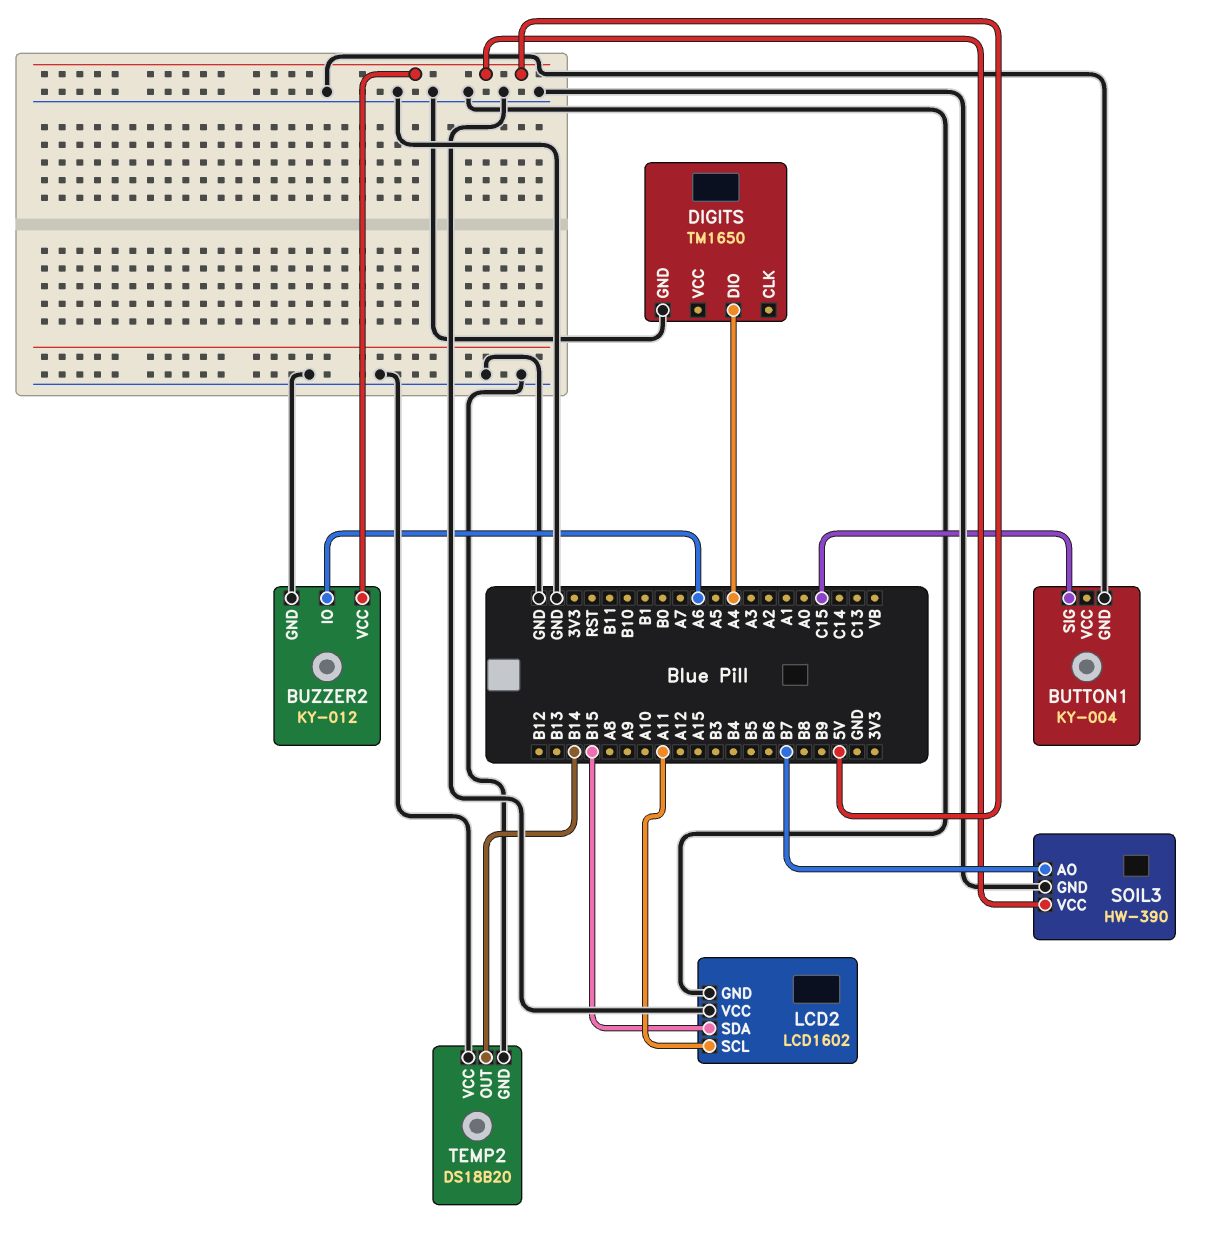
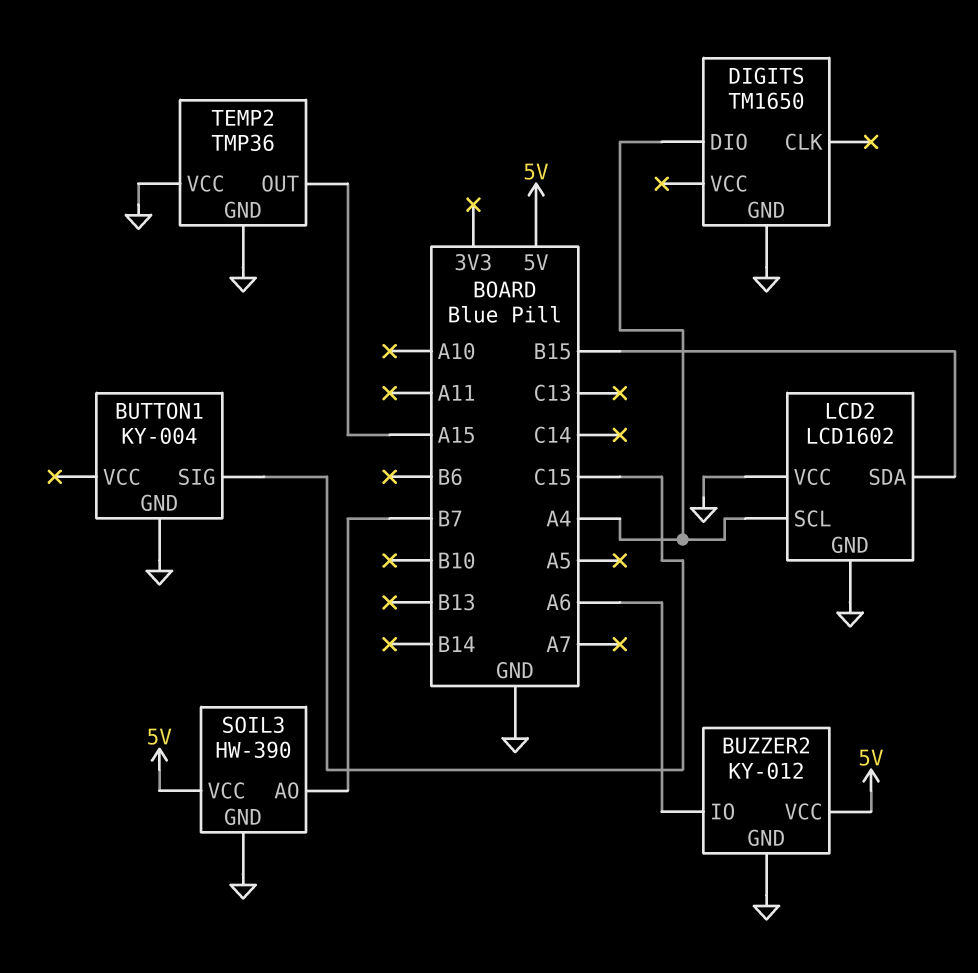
LCD2 pin SCL: A11 -> A4
TEMP2: DS18B20 -> TMP36
TEMP2 pin OUT: B14 -> A15

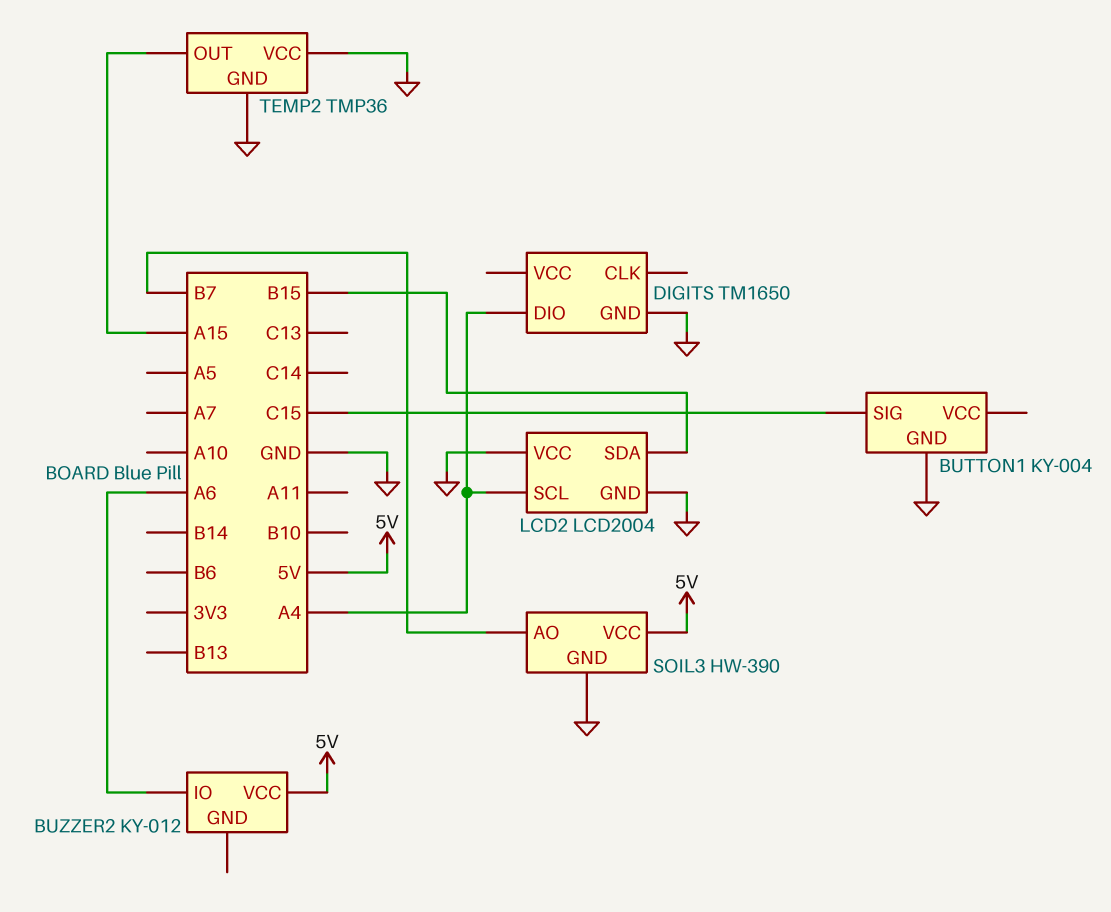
BUZZER2 pin GND: GND -> none
LCD2: LCD1602 -> LCD2004

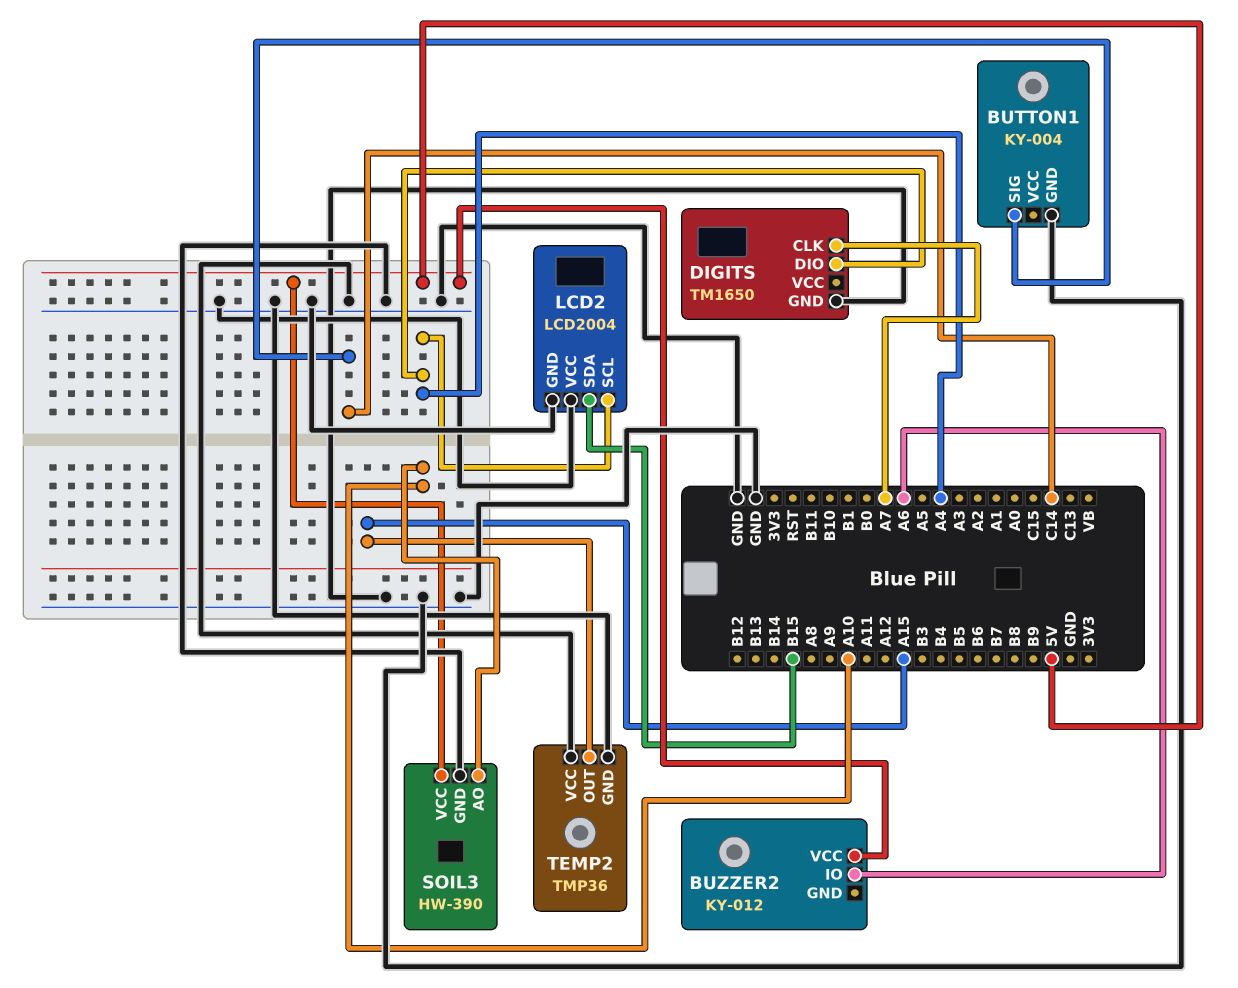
BUTTON1 pin SIG: C15 -> C14
DIGITS pin CLK: none -> A7
SOIL3 pin AO: B7 -> A10

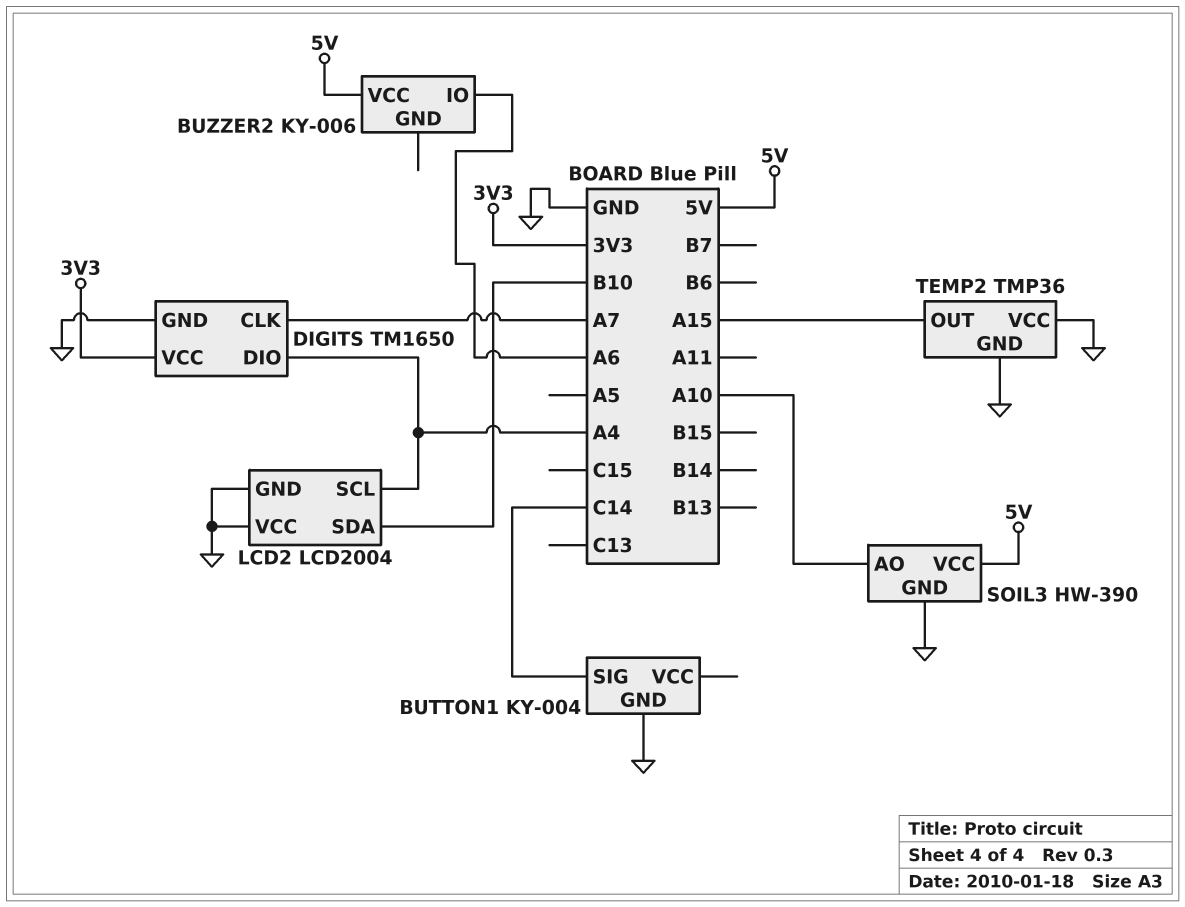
BUZZER2: KY-012 -> KY-006
DIGITS pin VCC: none -> 3V3
LCD2 pin SDA: B15 -> B10

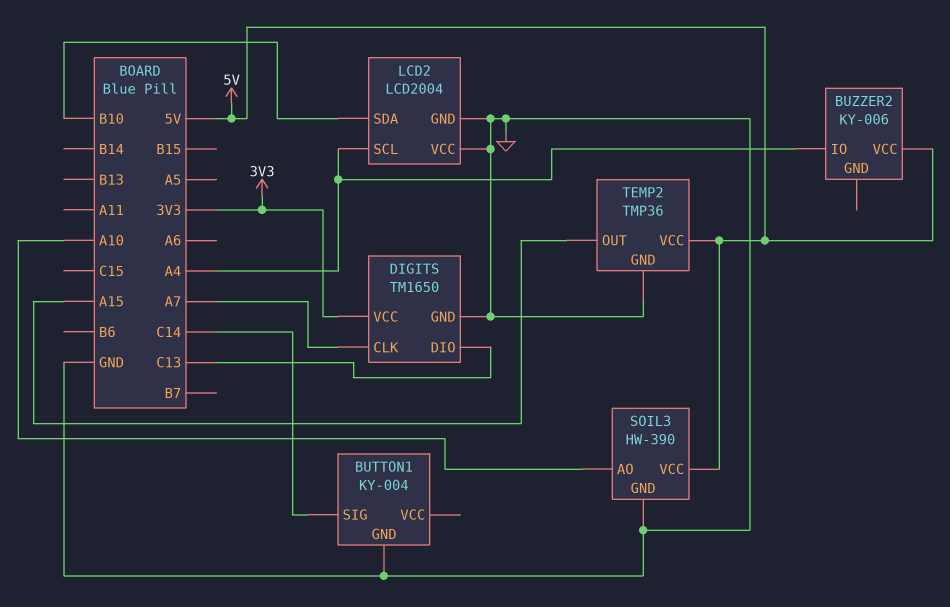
BUZZER2 pin IO: A6 -> A4
DIGITS pin DIO: A4 -> C13
TEMP2 pin VCC: GND -> 5V

